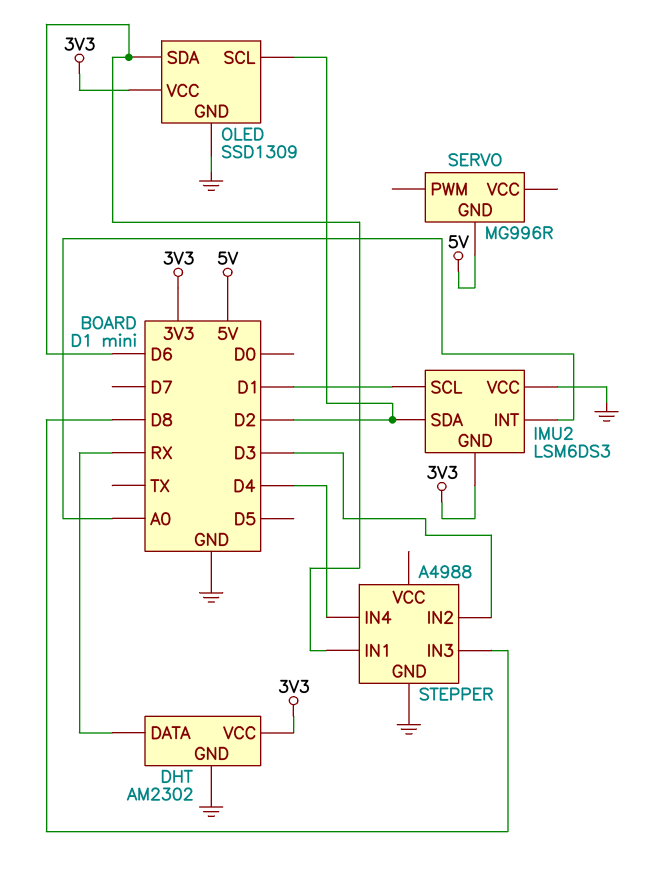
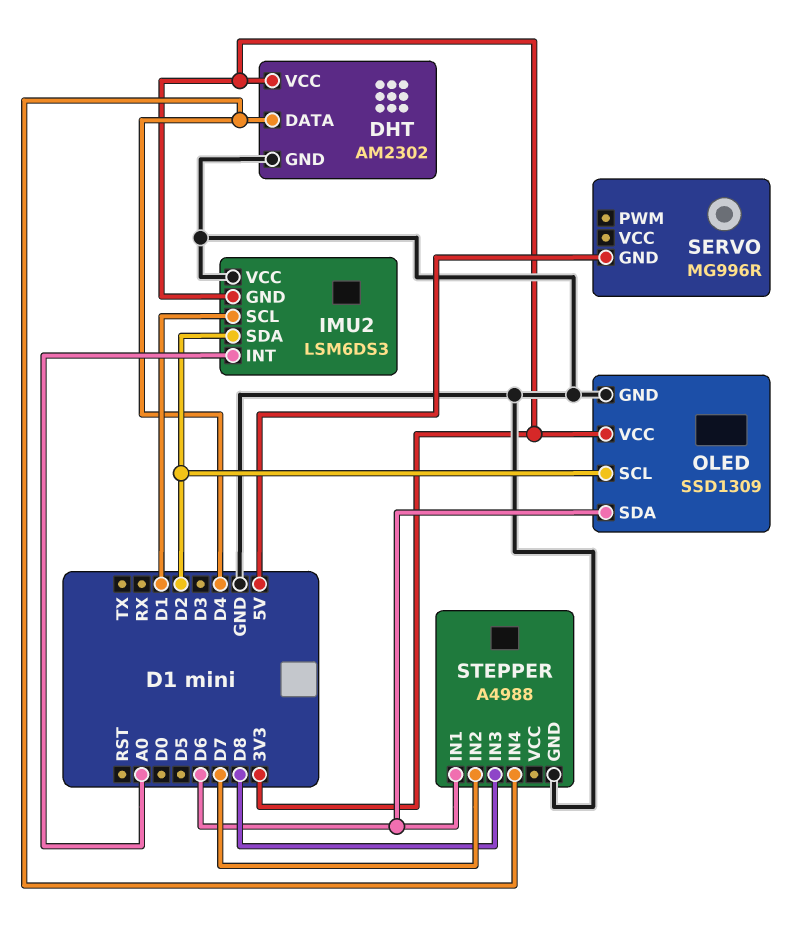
DHT pin DATA: RX -> D4
STEPPER pin IN2: D3 -> D7

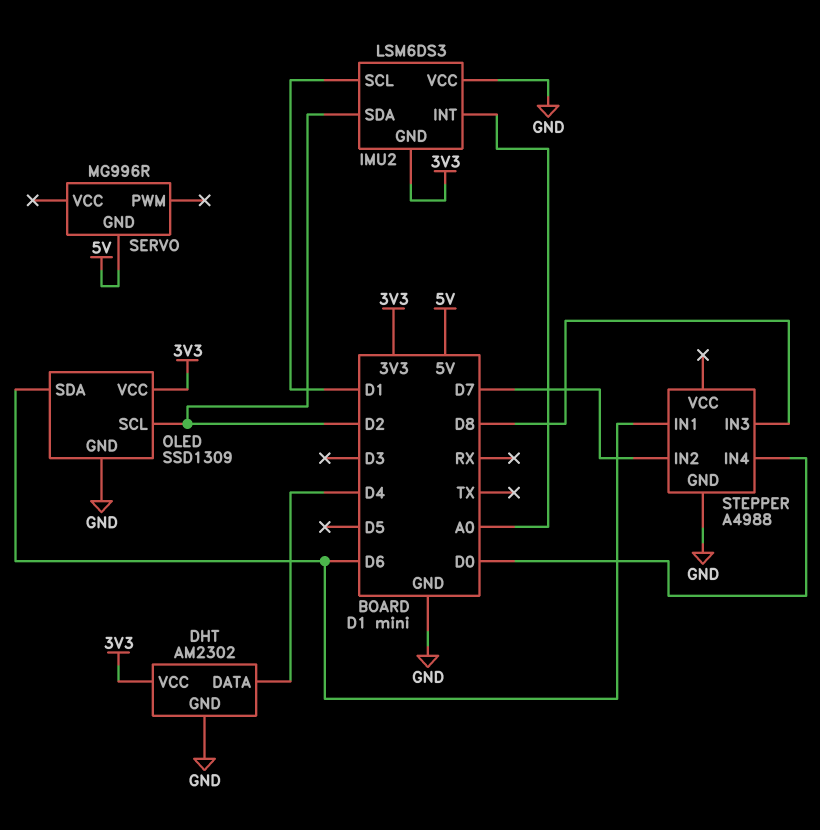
STEPPER pin IN4: D4 -> D0

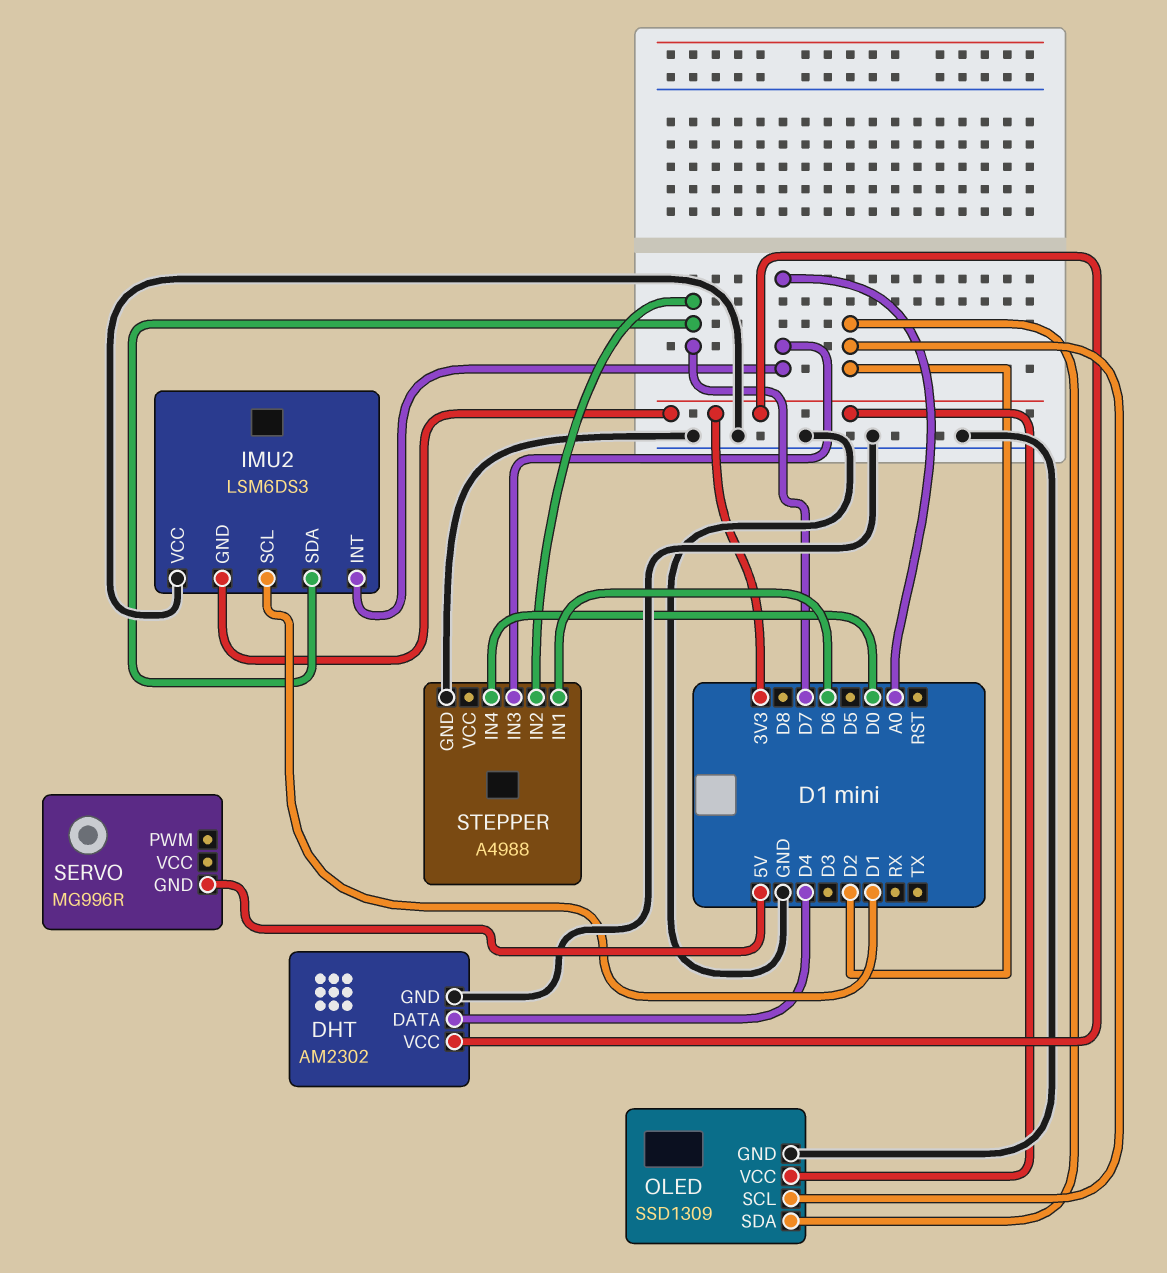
IMU2 pin SDA: D2 -> D7
OLED pin SDA: D6 -> D2
STEPPER pin IN3: D8 -> A0

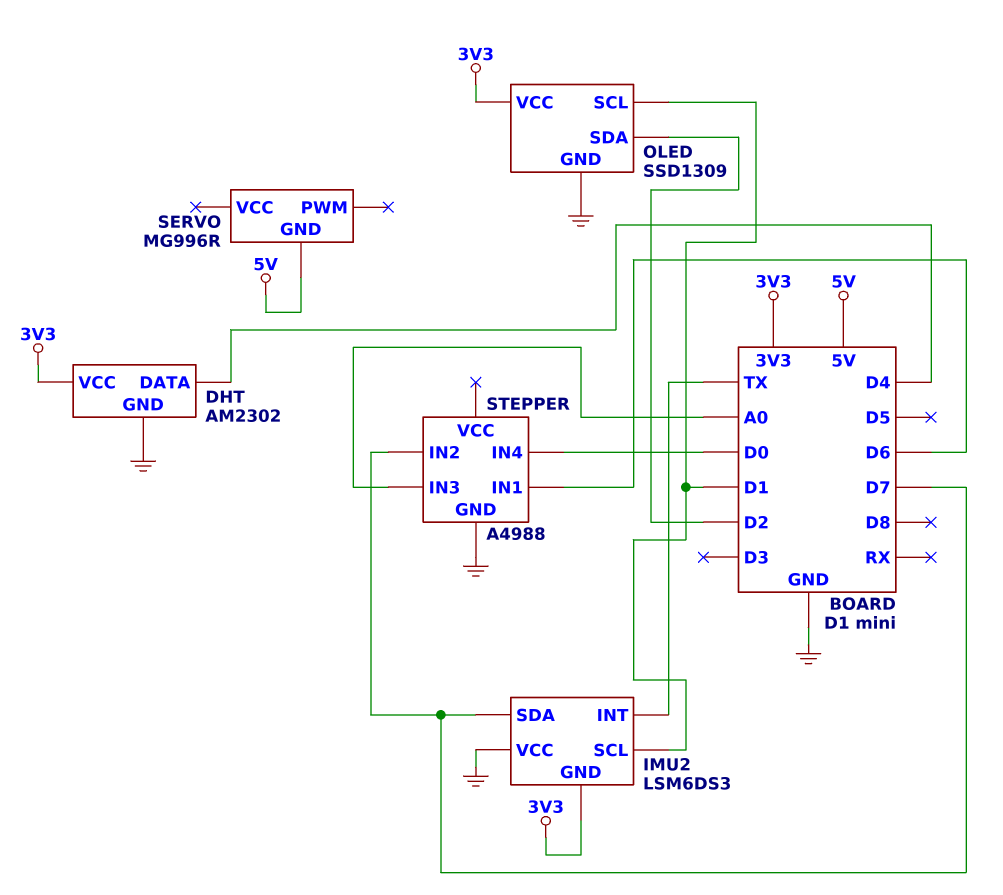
IMU2 pin INT: A0 -> TX
OLED pin SCL: D2 -> D1

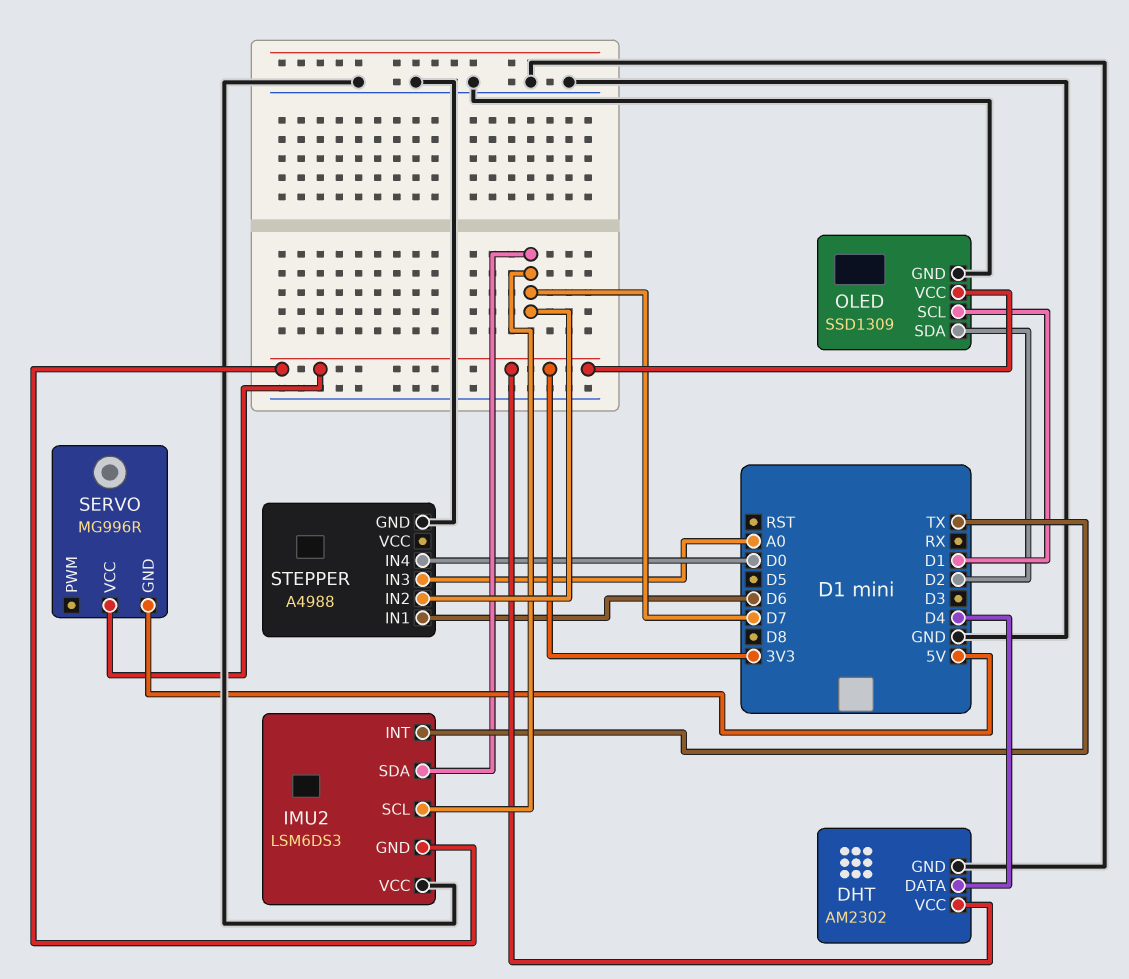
IMU2 pin SCL: D1 -> D7
SERVO pin VCC: none -> 3V3

